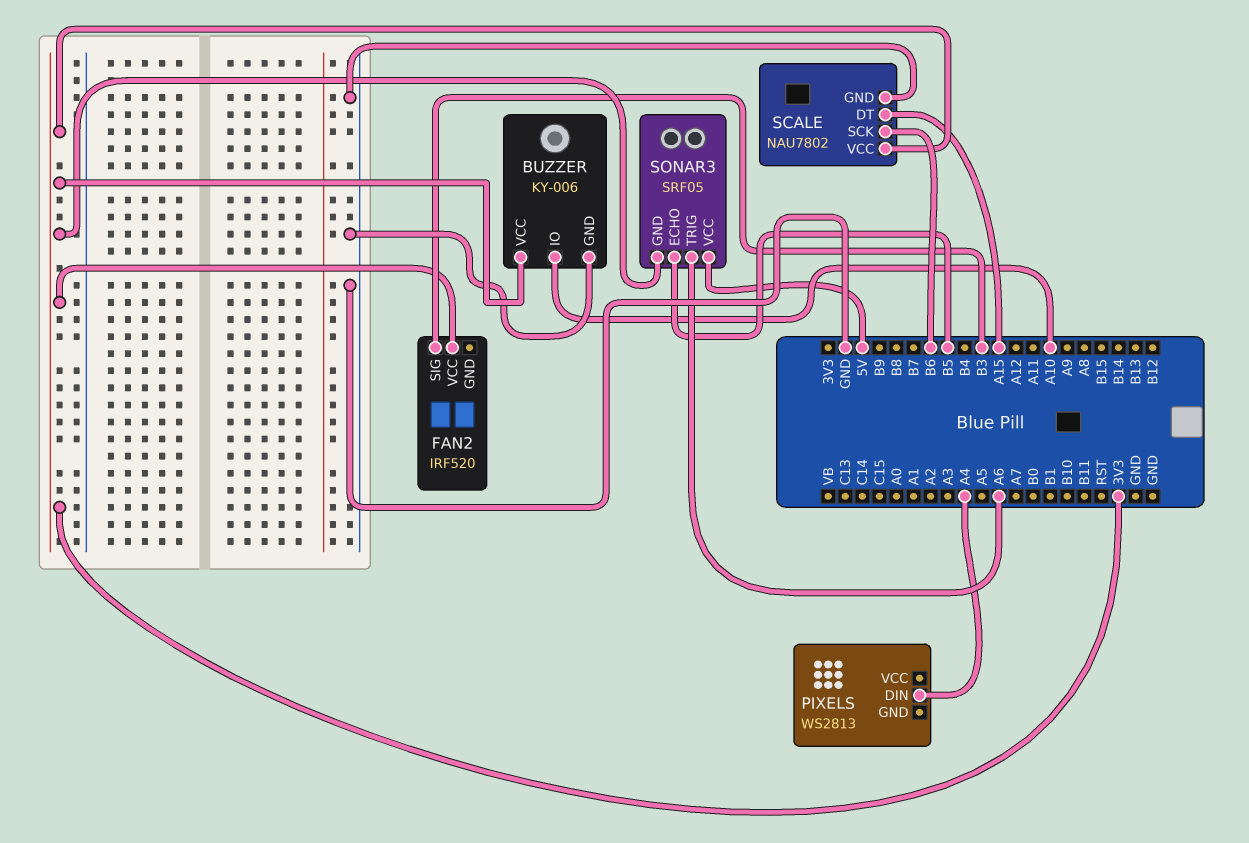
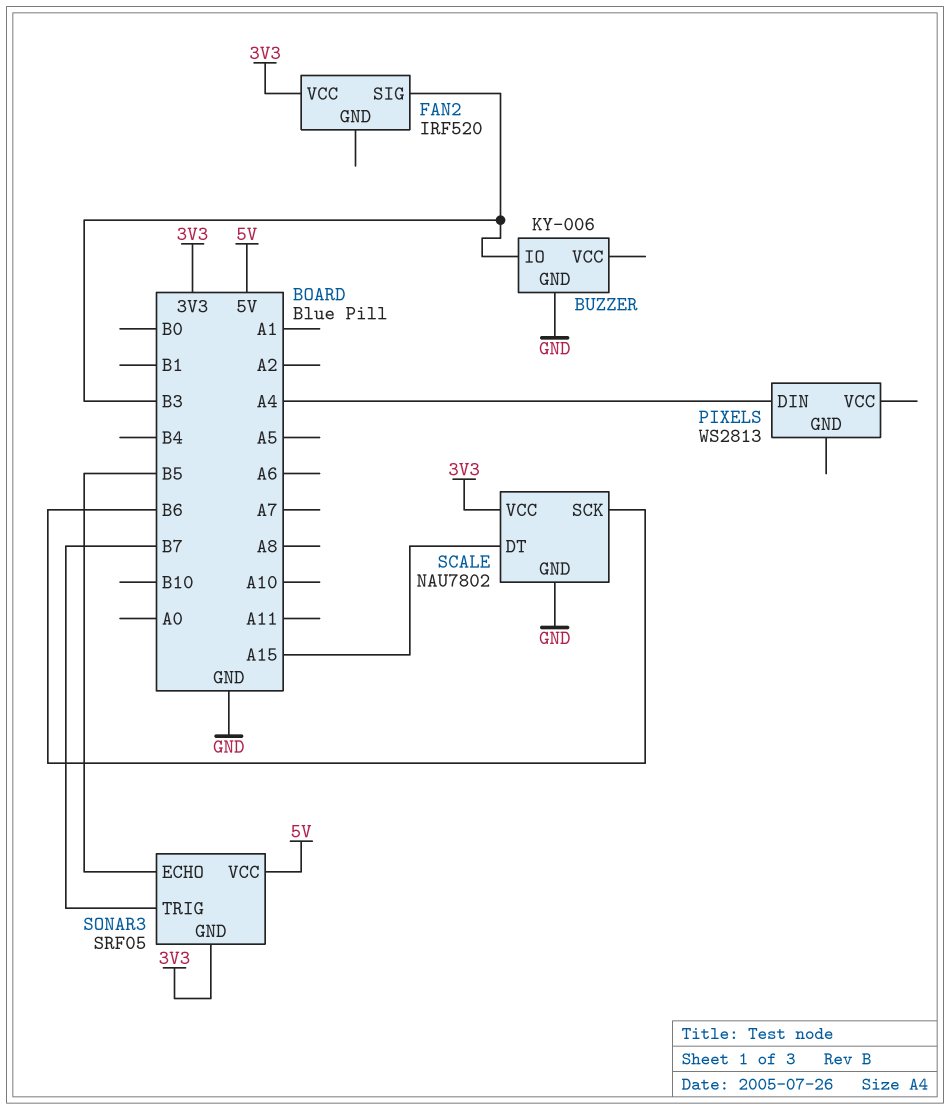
BUZZER pin IO: A10 -> B3
BUZZER pin VCC: 3V3 -> none
SONAR3 pin TRIG: A6 -> B7

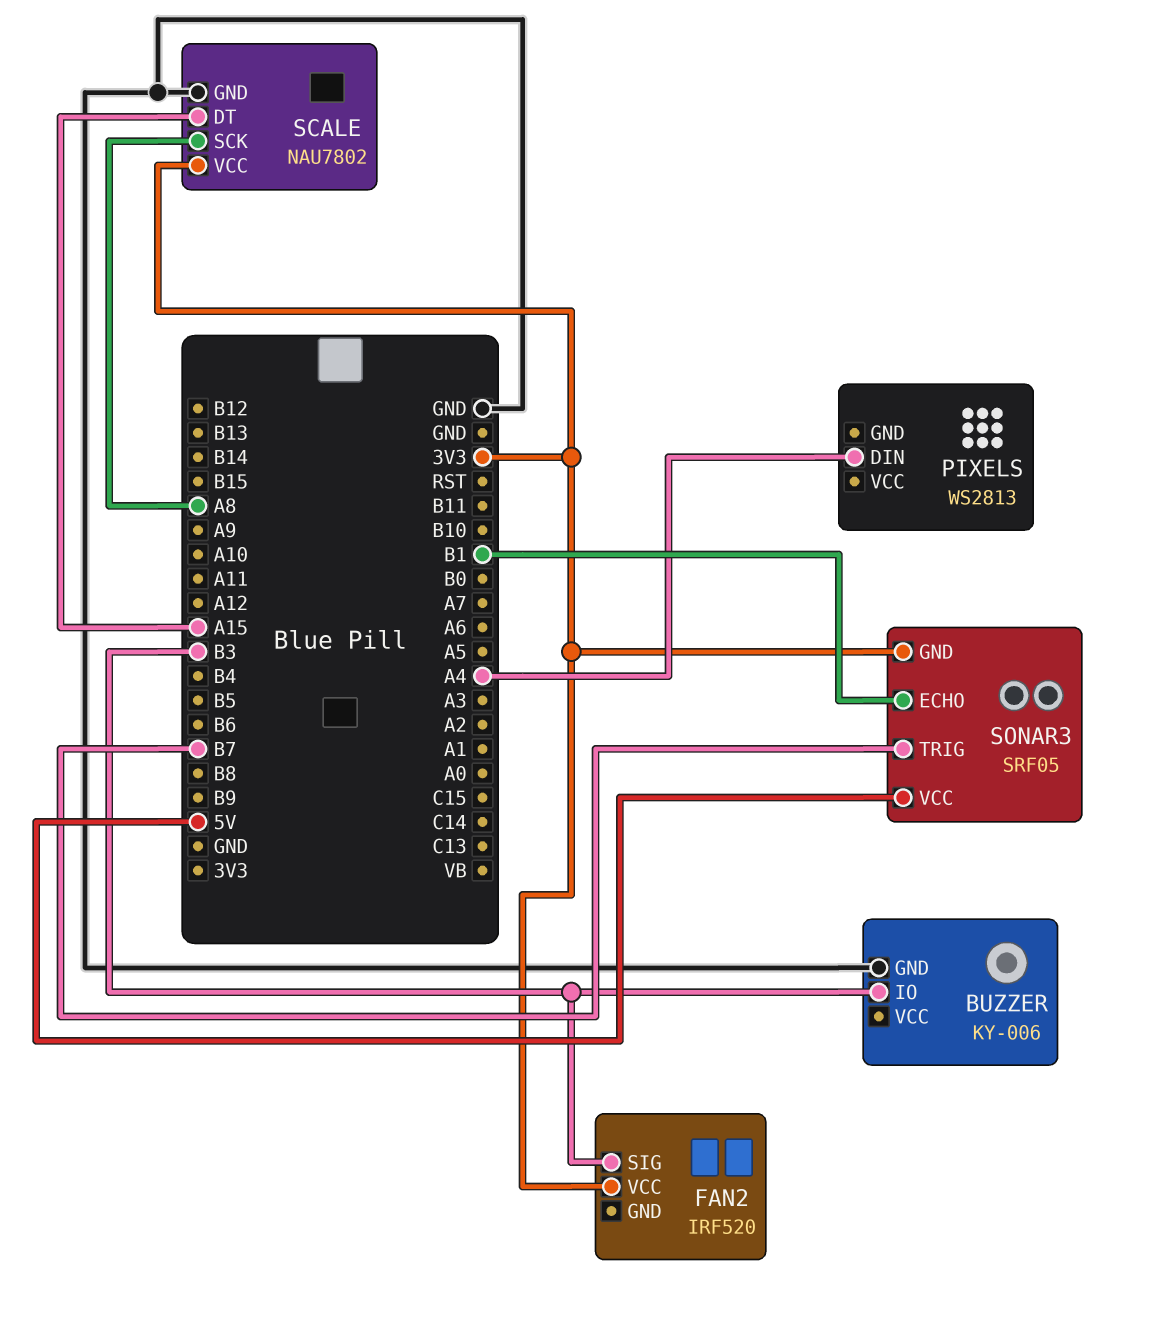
SCALE pin SCK: B6 -> A8
SONAR3 pin ECHO: B5 -> B1

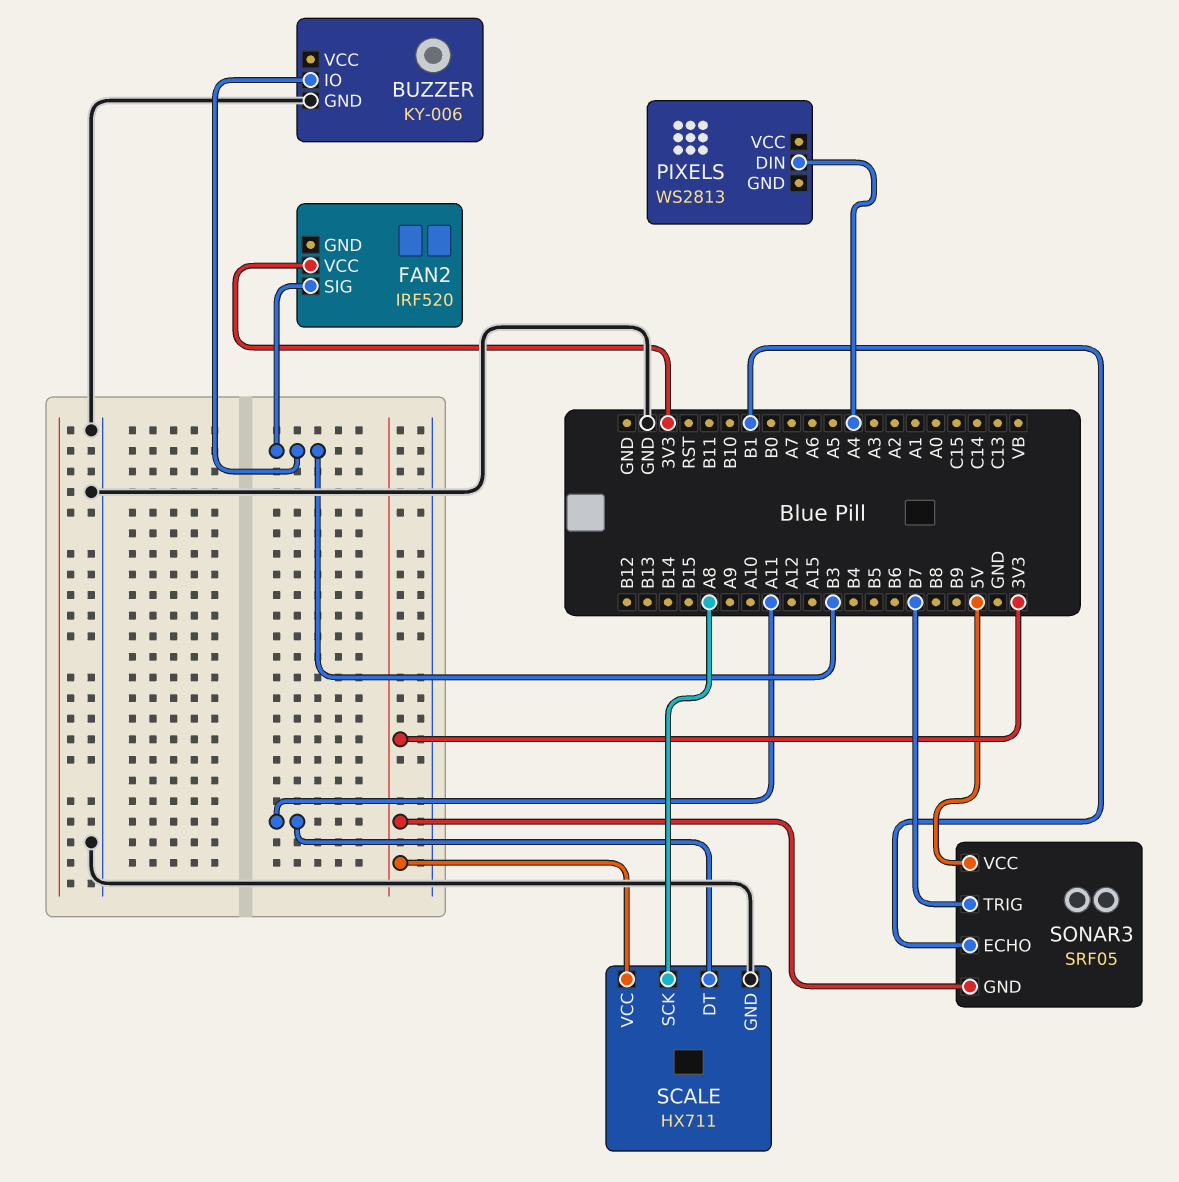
SCALE: NAU7802 -> HX711
SCALE pin DT: A15 -> A11

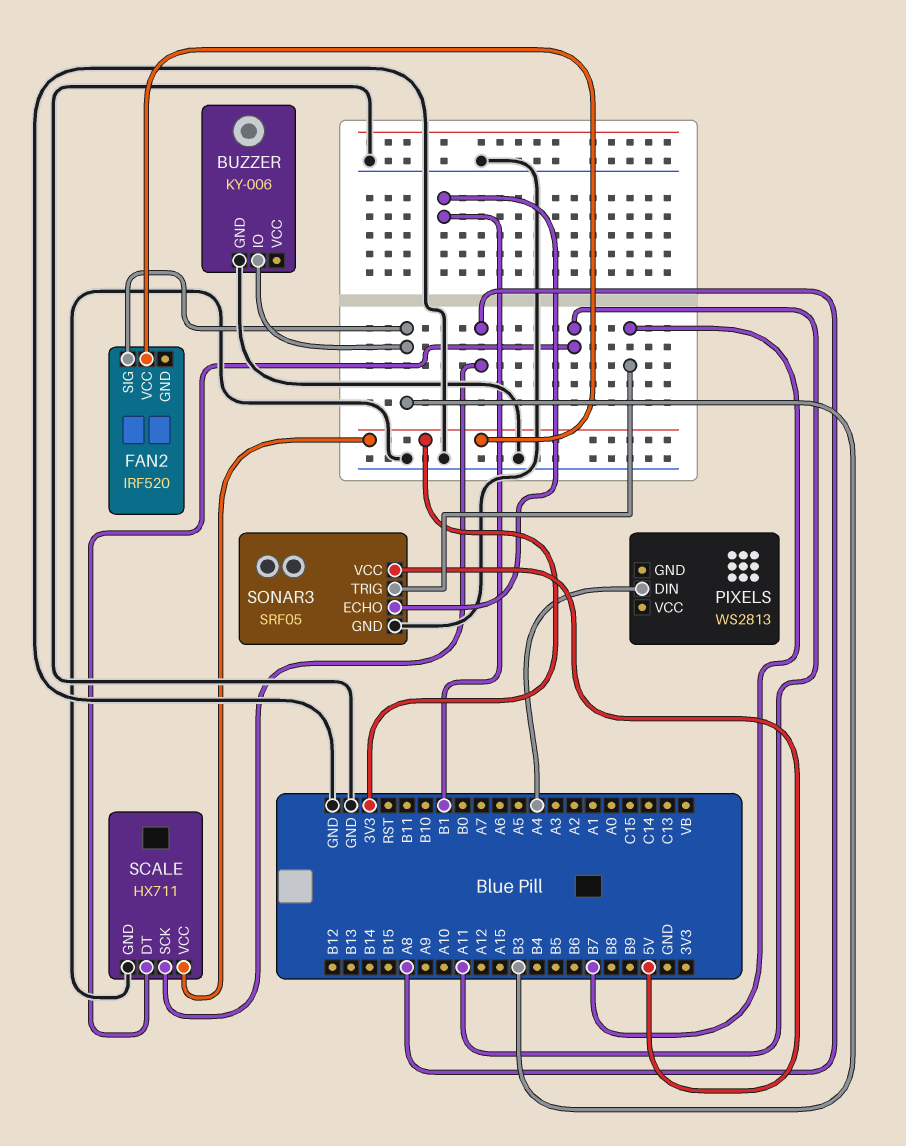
SONAR3 pin GND: 3V3 -> GND

